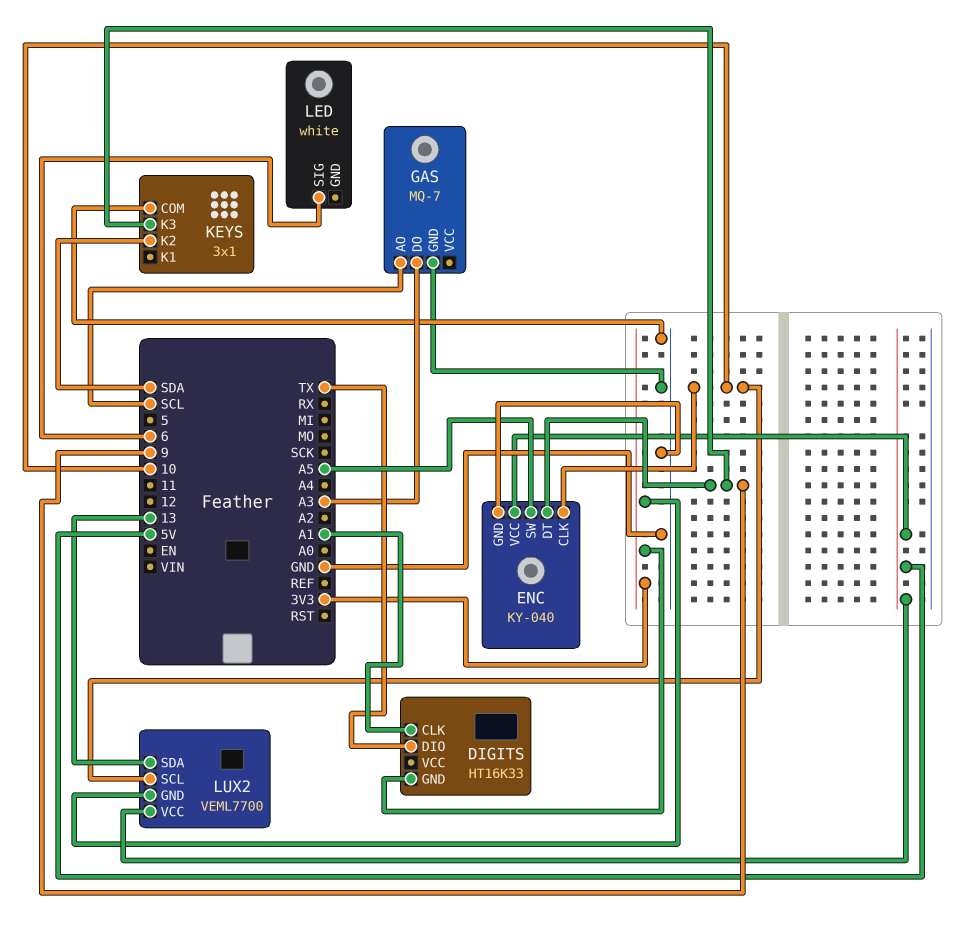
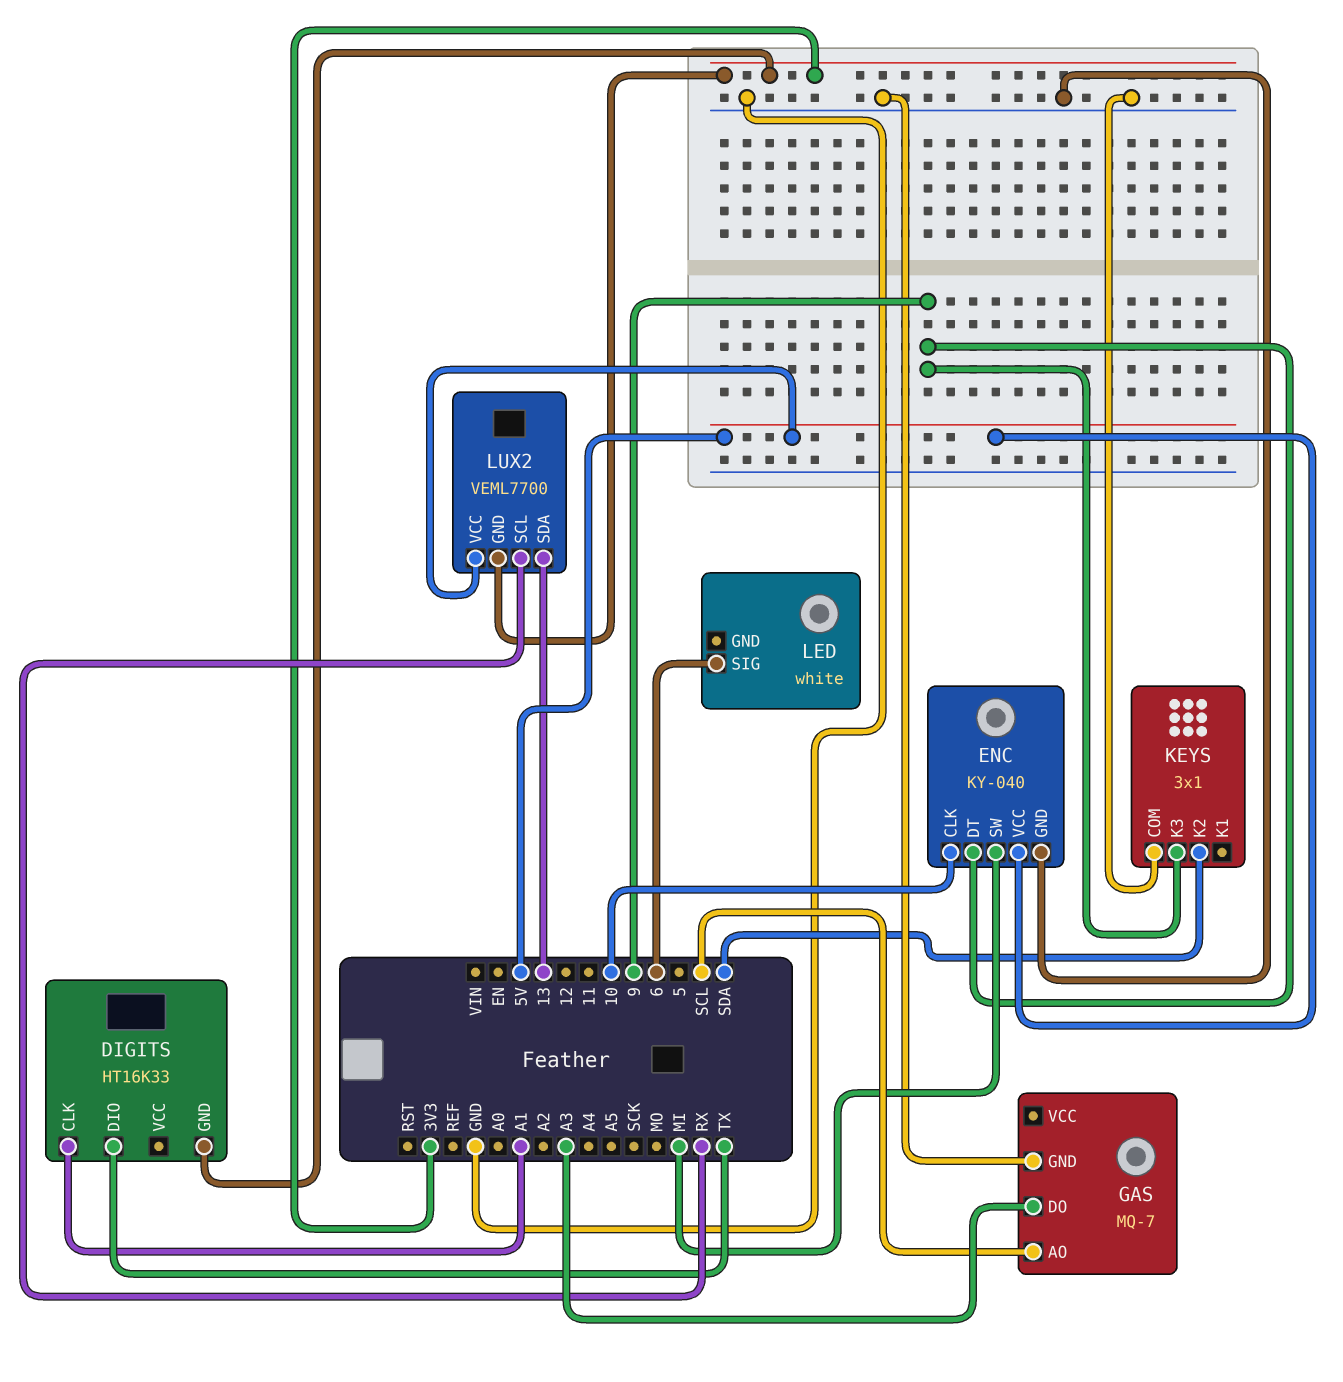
ENC pin SW: A5 -> MI
LUX2 pin SCL: 10 -> RX

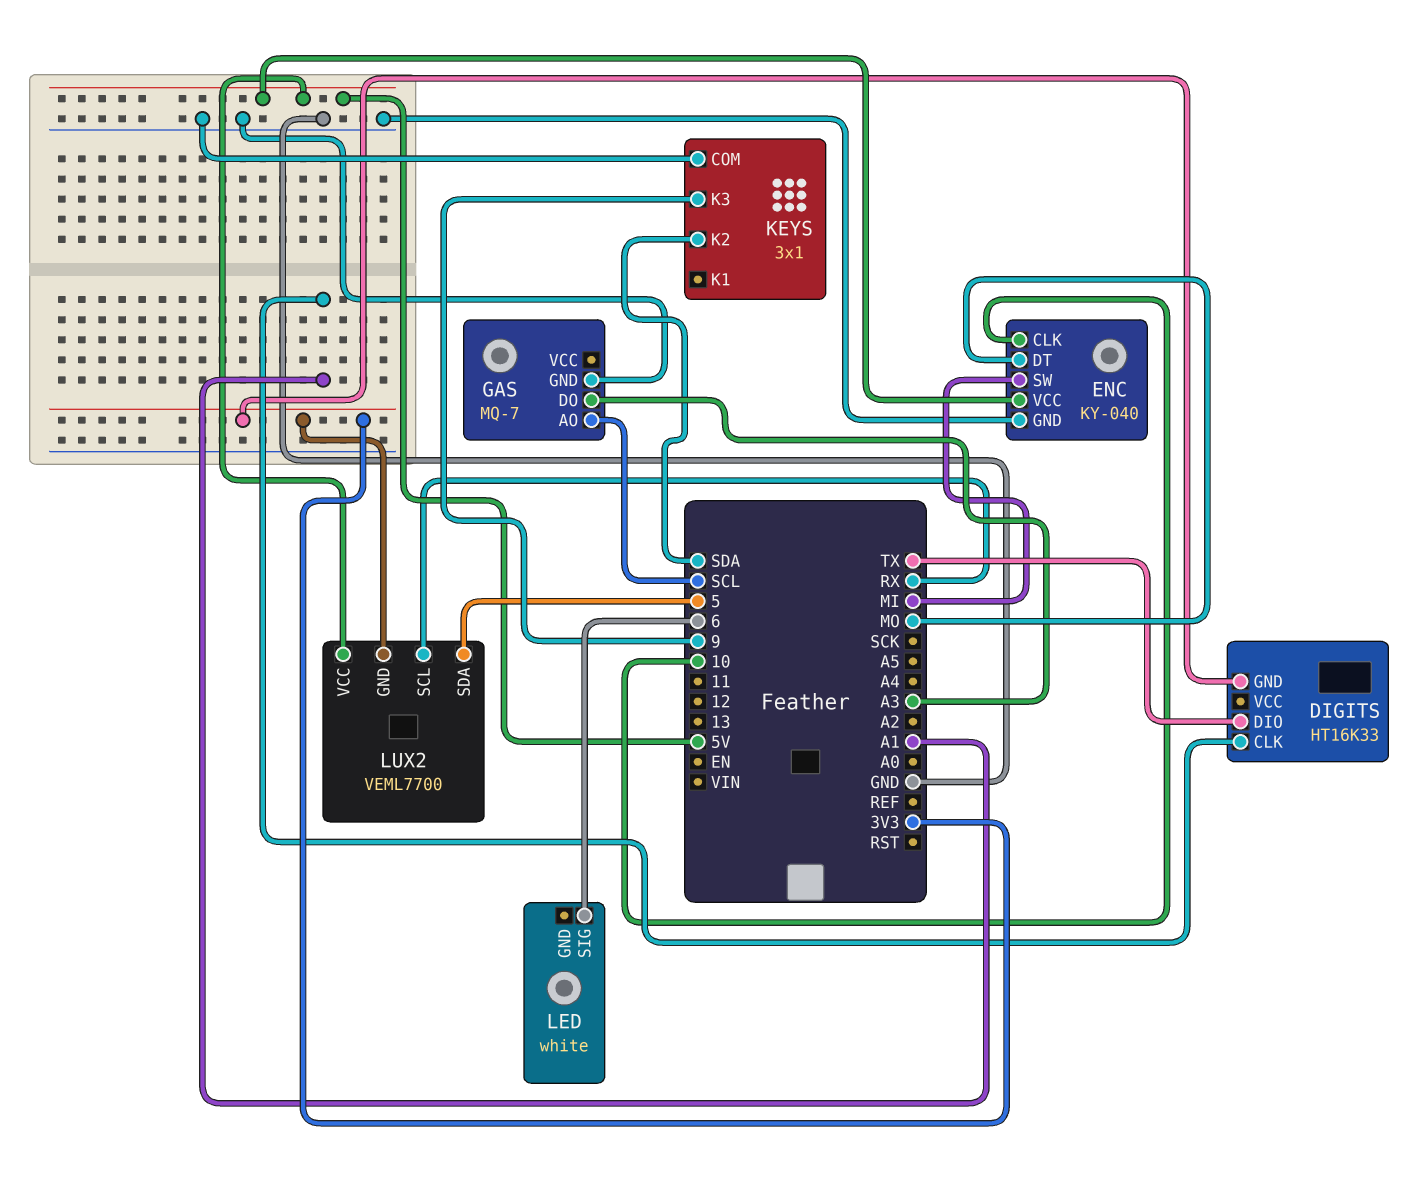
ENC pin DT: 9 -> MO
LUX2 pin SDA: 13 -> 5

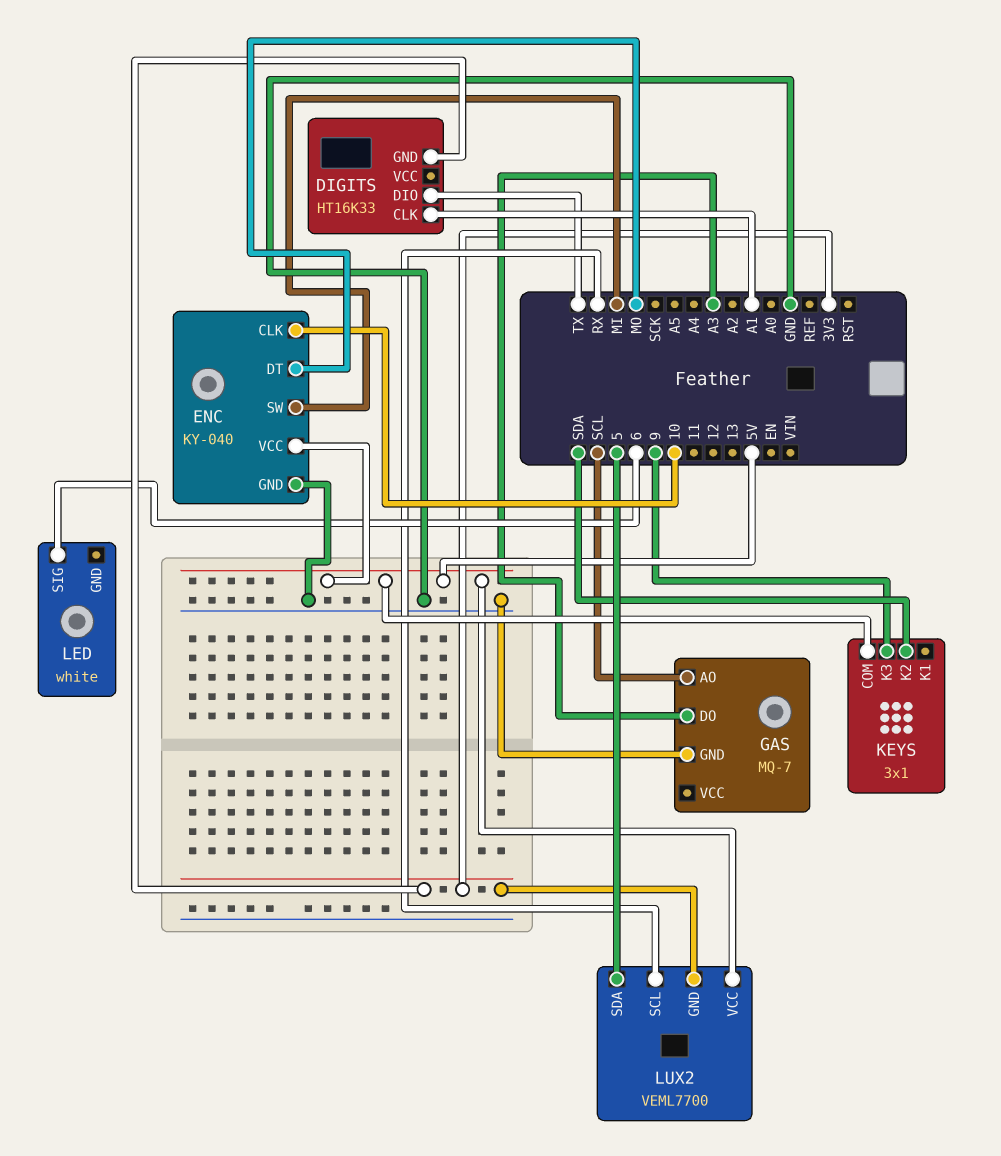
KEYS pin COM: GND -> 5V

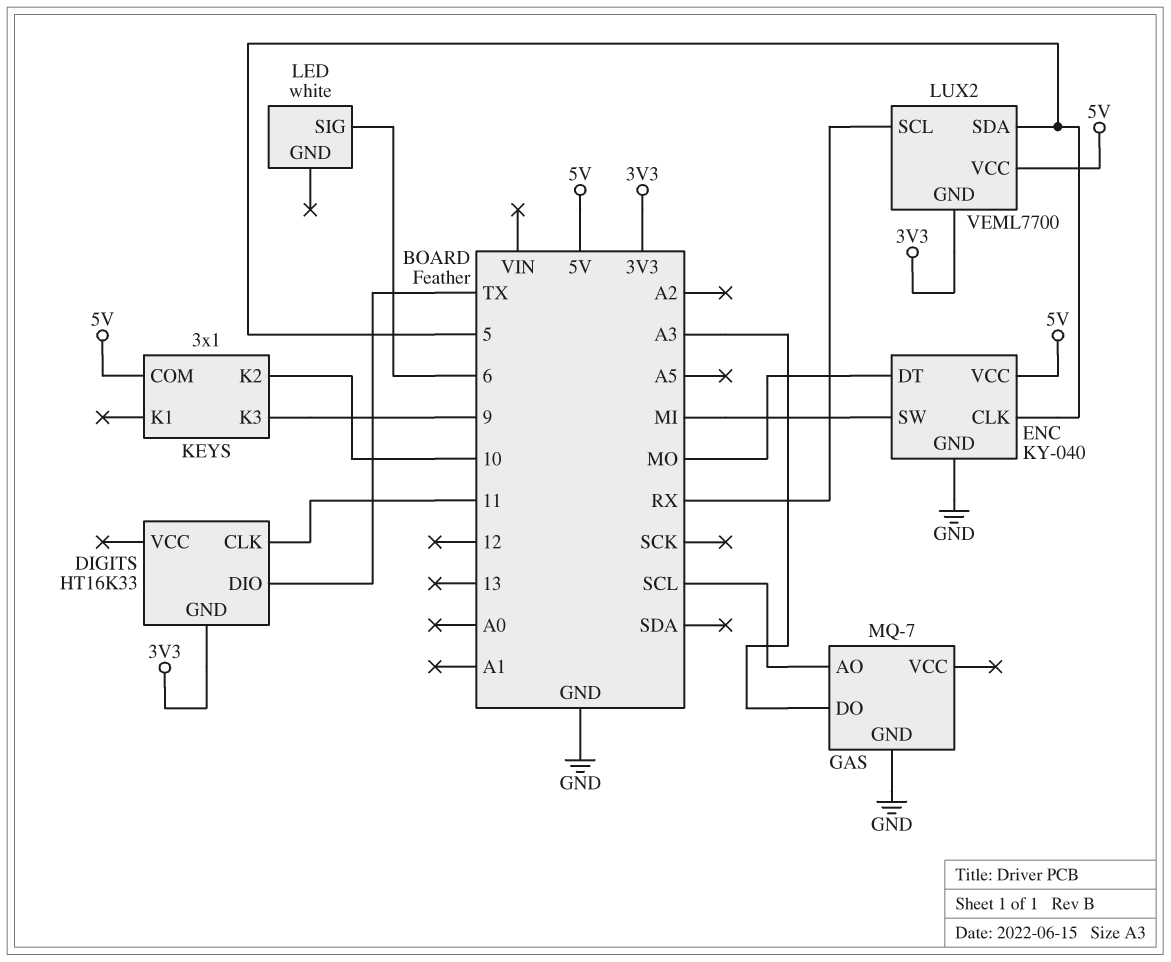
DIGITS pin CLK: A1 -> 11
ENC pin CLK: 10 -> 5
KEYS pin K2: SDA -> 10

